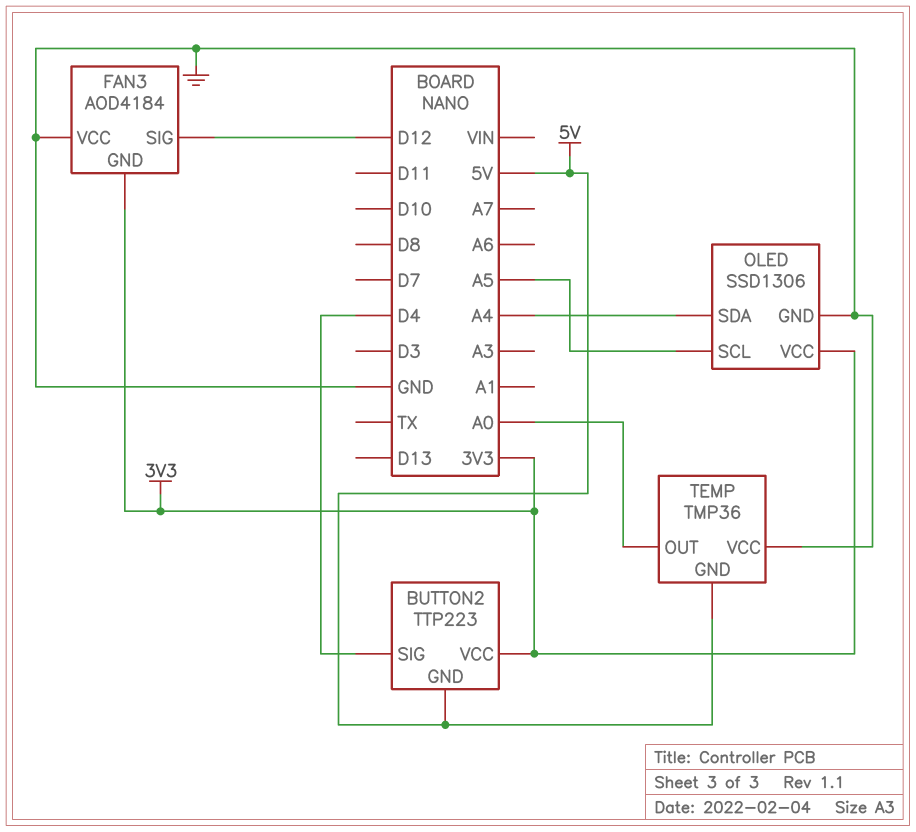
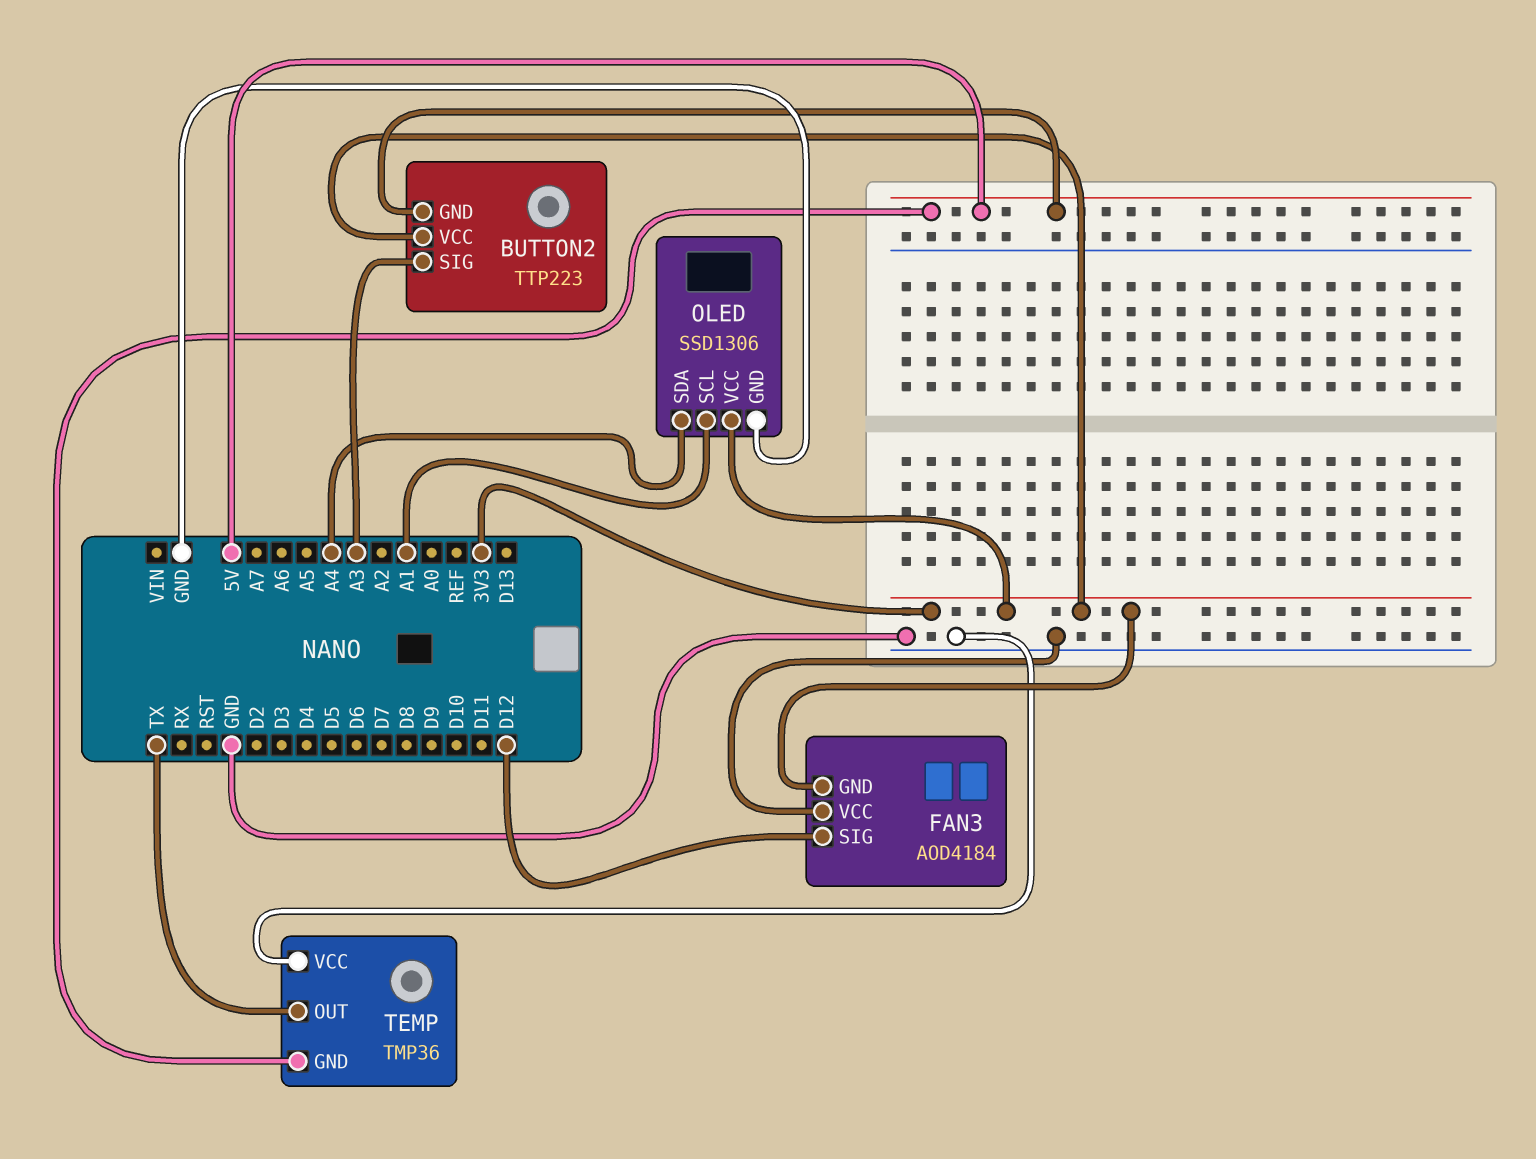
BUTTON2 pin SIG: D4 -> A3
OLED pin SCL: A5 -> A1
TEMP pin OUT: A0 -> TX

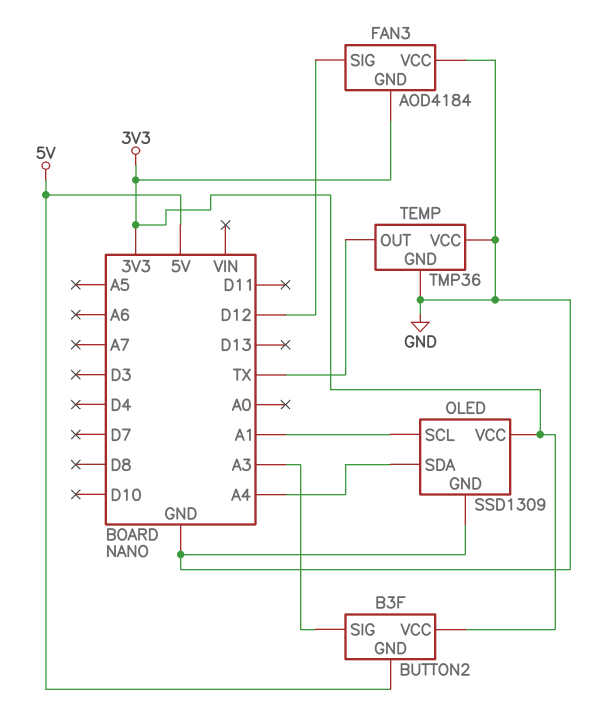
BUTTON2: TTP223 -> B3F
OLED: SSD1306 -> SSD1309
TEMP pin GND: 5V -> GND

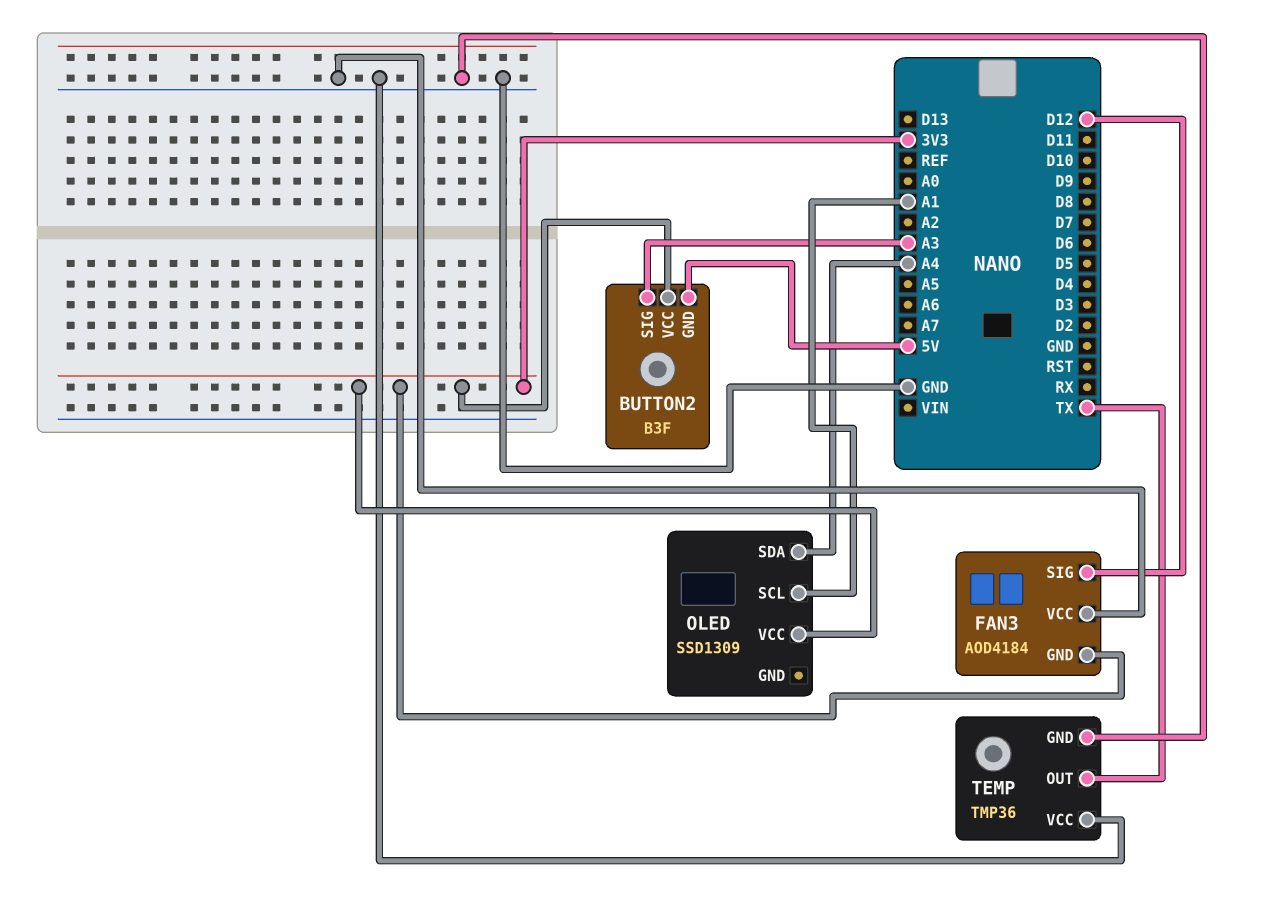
OLED pin GND: GND -> none

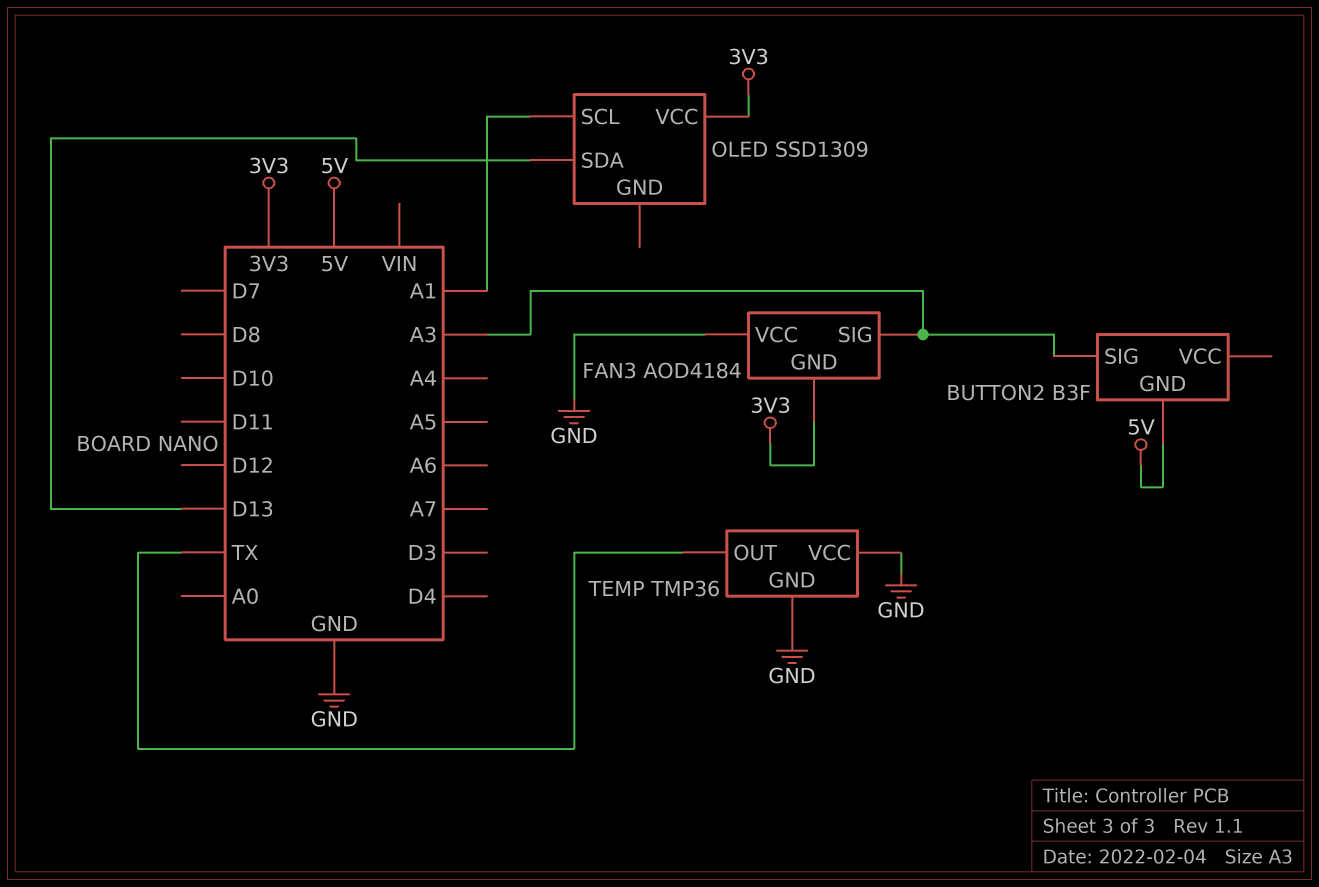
BUTTON2 pin VCC: 3V3 -> none
FAN3 pin SIG: D12 -> A3
OLED pin SDA: A4 -> D13

